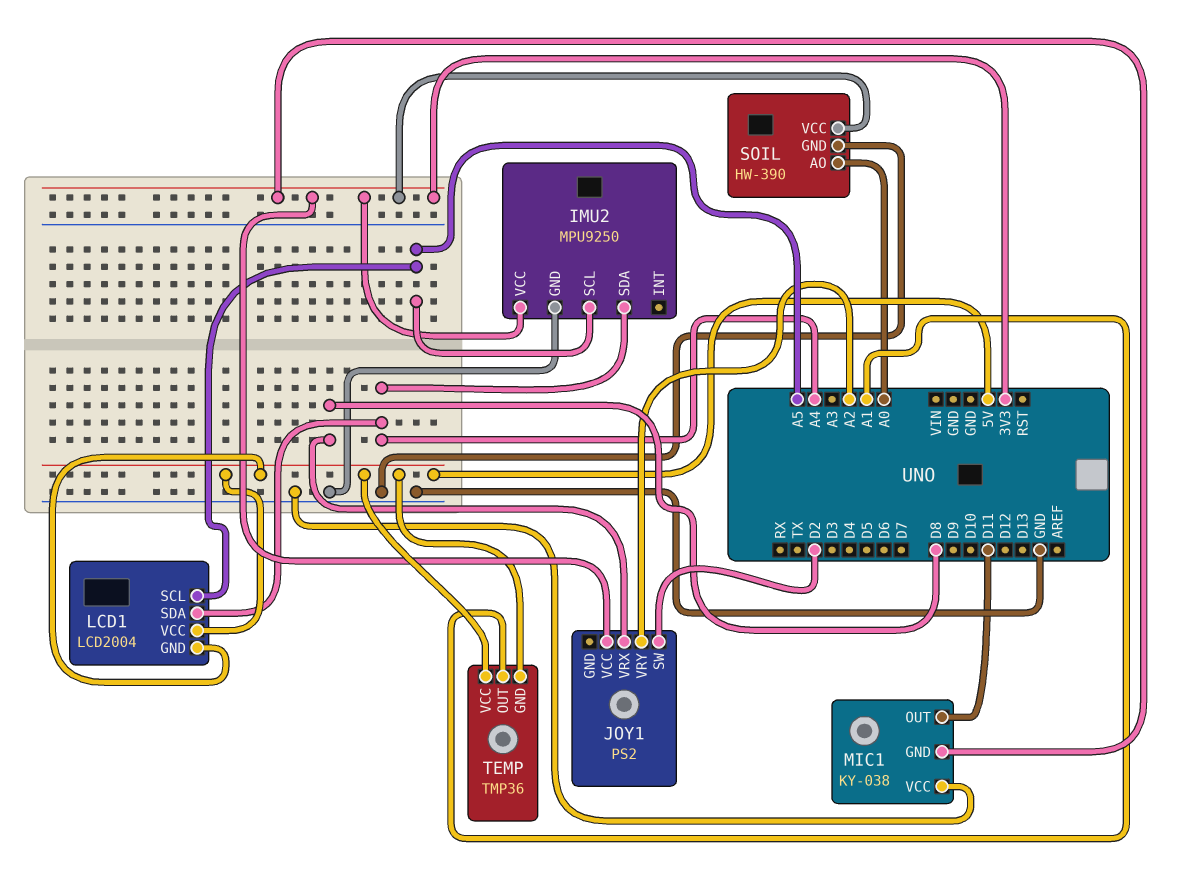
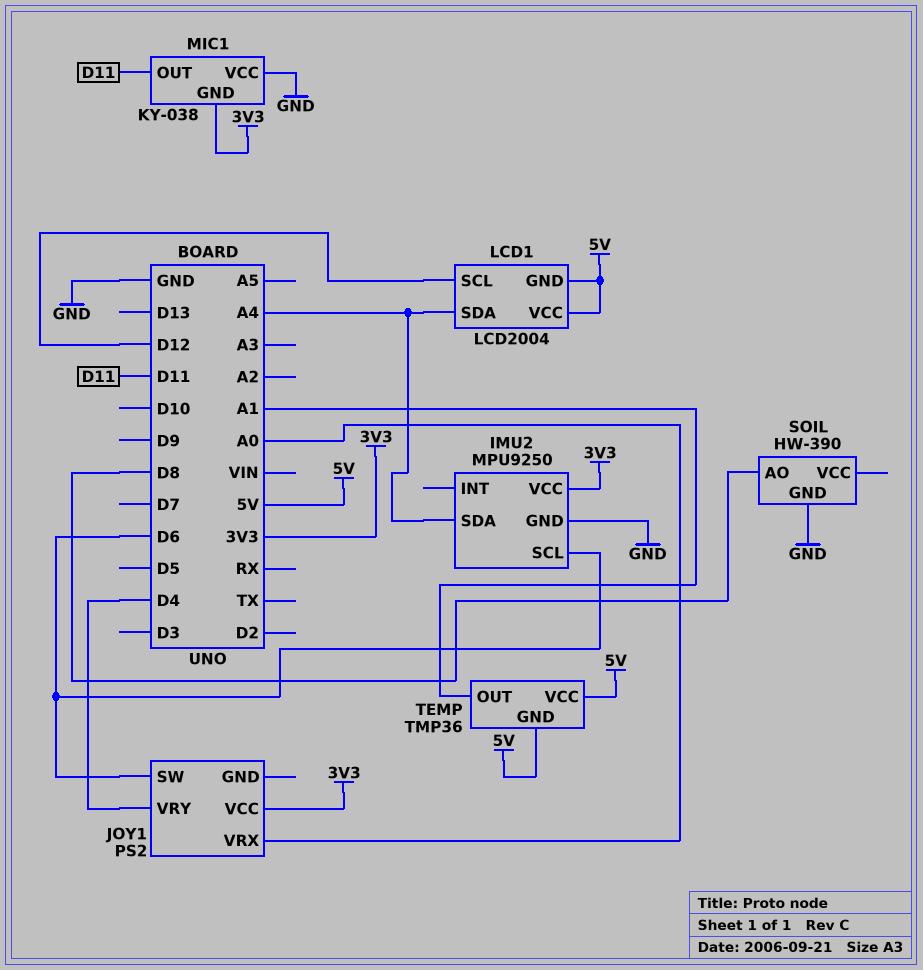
IMU2 pin SCL: A5 -> D6
JOY1 pin SW: D2 -> D6
JOY1 pin VRX: D8 -> A0
JOY1 pin VRY: A2 -> D4
LCD1 pin SCL: A5 -> D12
SOIL pin AO: A0 -> D8
SOIL pin VCC: 3V3 -> none

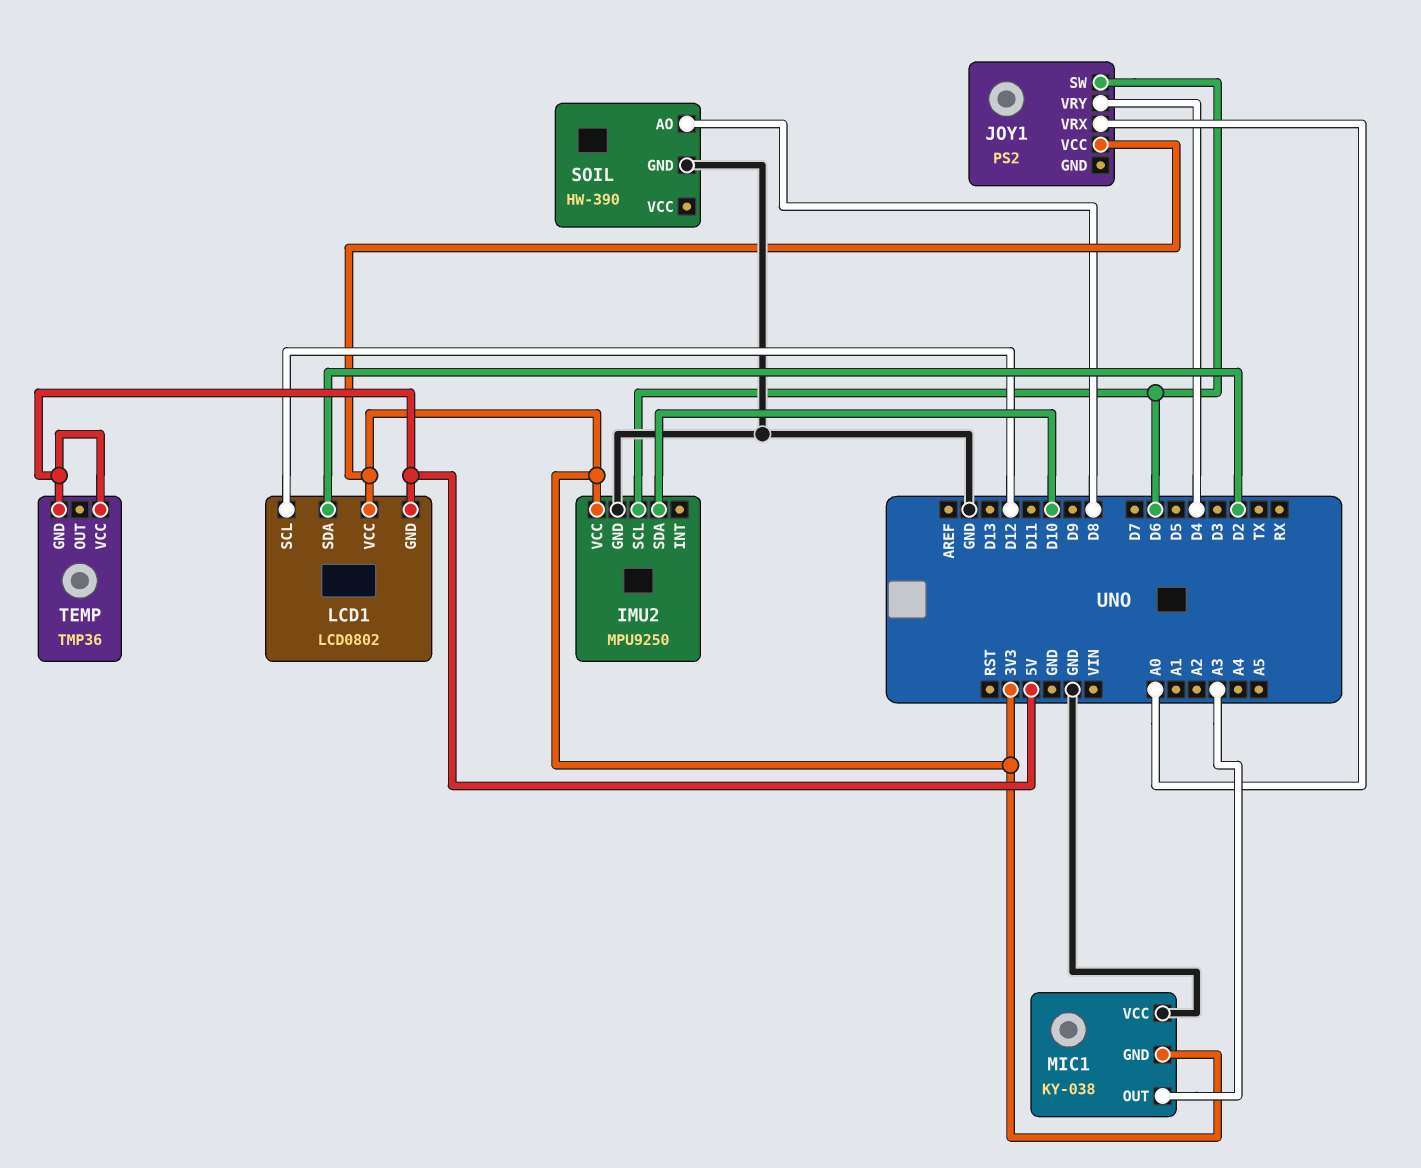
IMU2 pin SDA: A4 -> D10
LCD1: LCD2004 -> LCD0802
LCD1 pin SDA: A4 -> D2
LCD1 pin VCC: 5V -> 3V3
MIC1 pin OUT: D11 -> A3
TEMP pin OUT: A1 -> none

